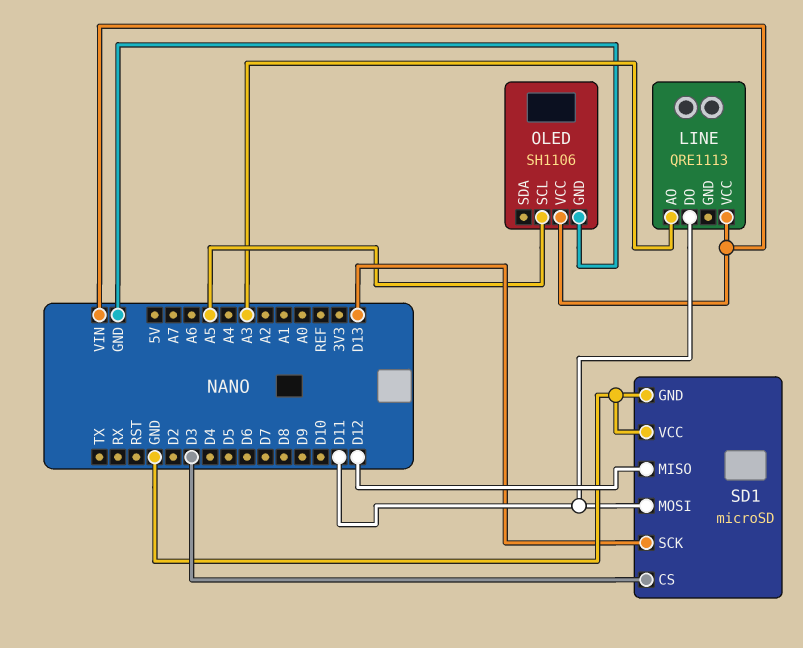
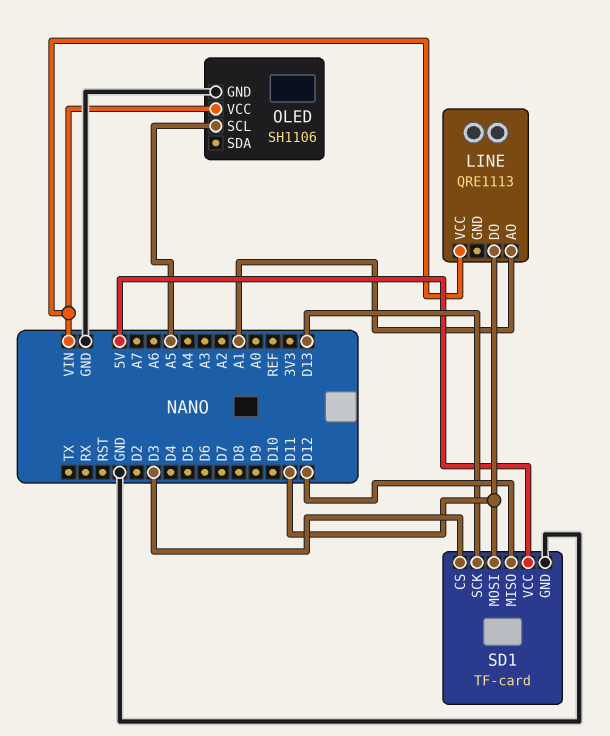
LINE pin AO: A3 -> A1
SD1: microSD -> TF-card
SD1 pin VCC: GND -> 5V

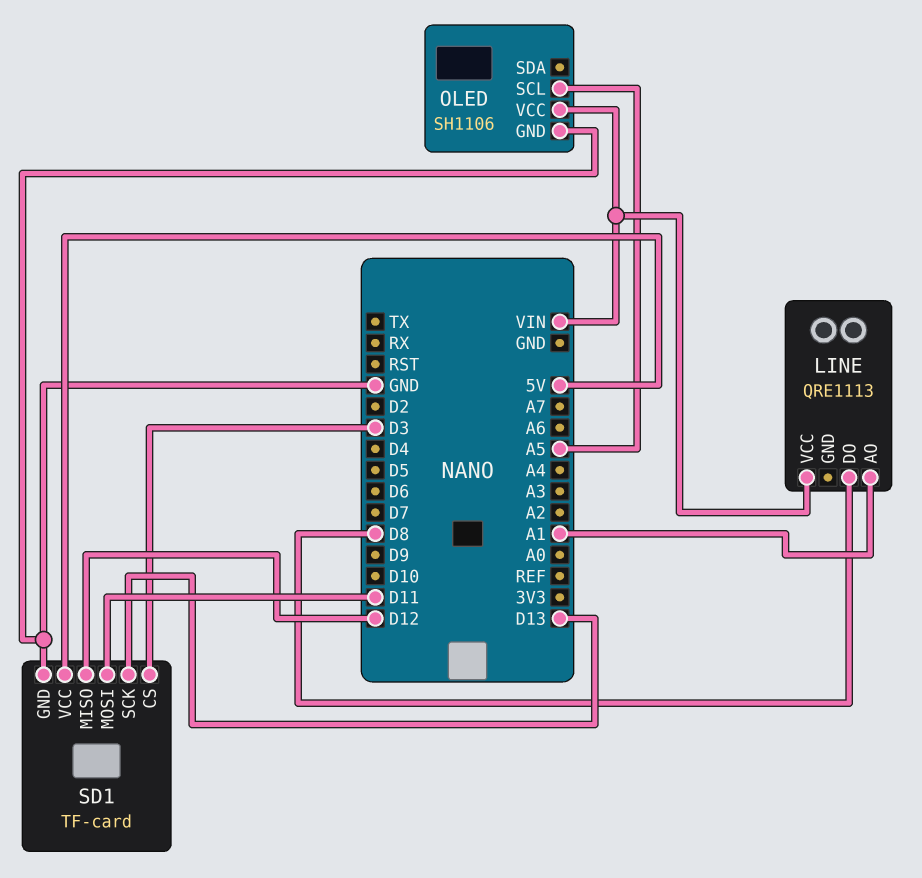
LINE pin DO: D11 -> D8

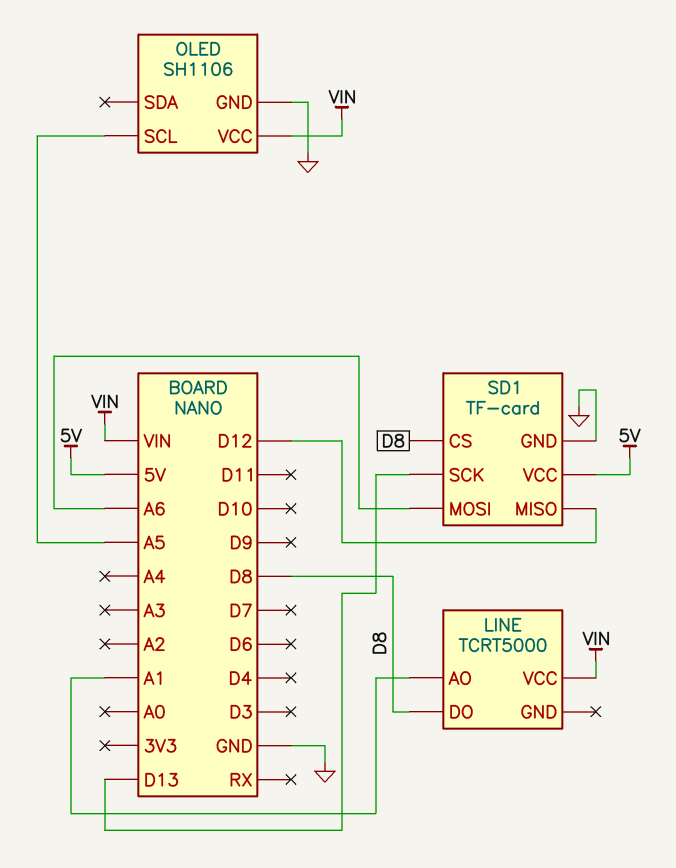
LINE: QRE1113 -> TCRT5000
SD1 pin CS: D3 -> D8
SD1 pin MOSI: D11 -> A6

